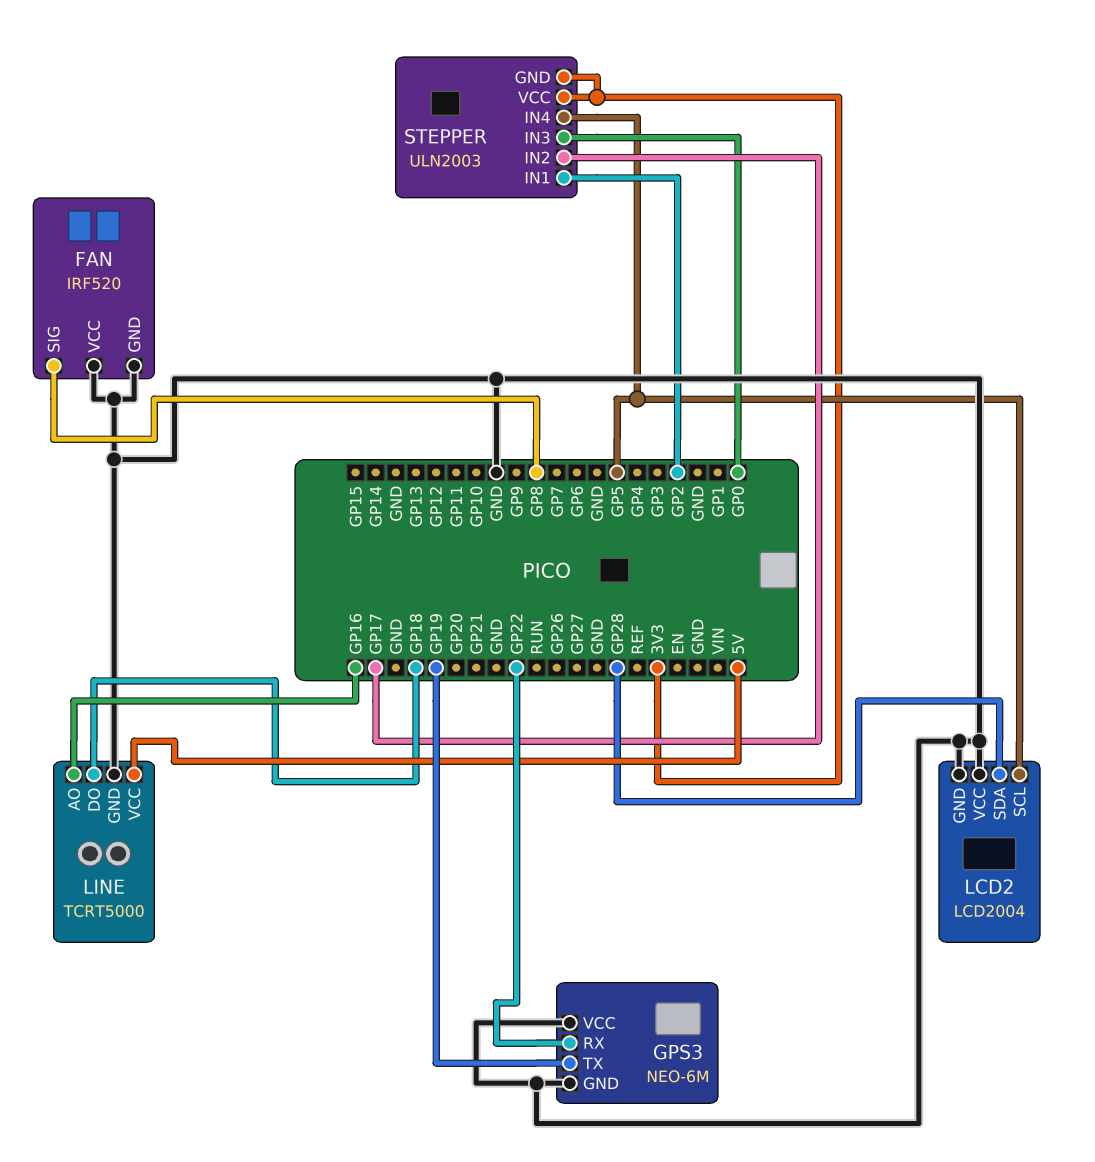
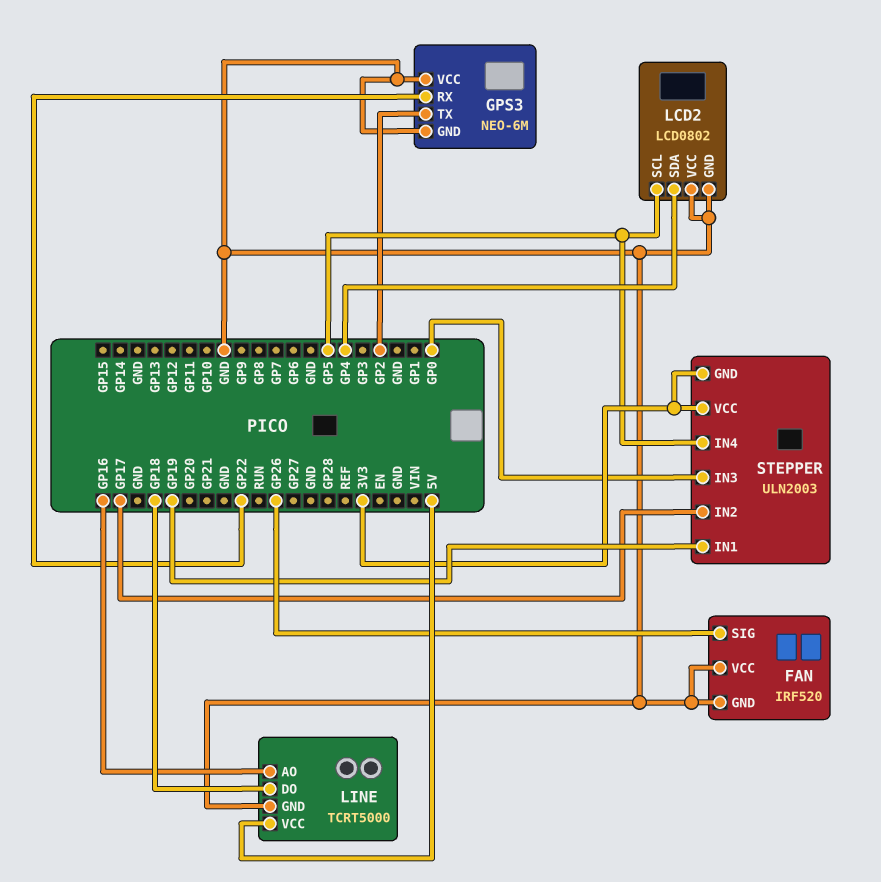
FAN pin SIG: GP8 -> GP26
GPS3 pin TX: GP19 -> GP2
LCD2: LCD2004 -> LCD0802
LCD2 pin SDA: GP28 -> GP4
STEPPER pin IN1: GP2 -> GP19

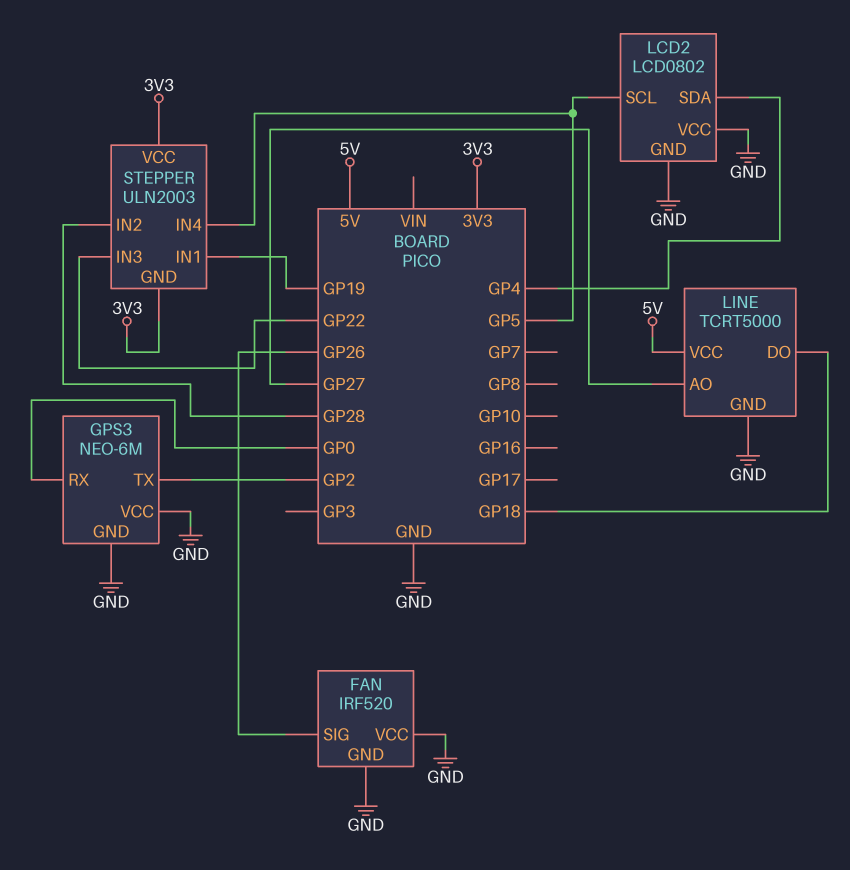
GPS3 pin RX: GP22 -> GP0
LINE pin AO: GP16 -> GP27
STEPPER pin IN2: GP17 -> GP28
STEPPER pin IN3: GP0 -> GP22

